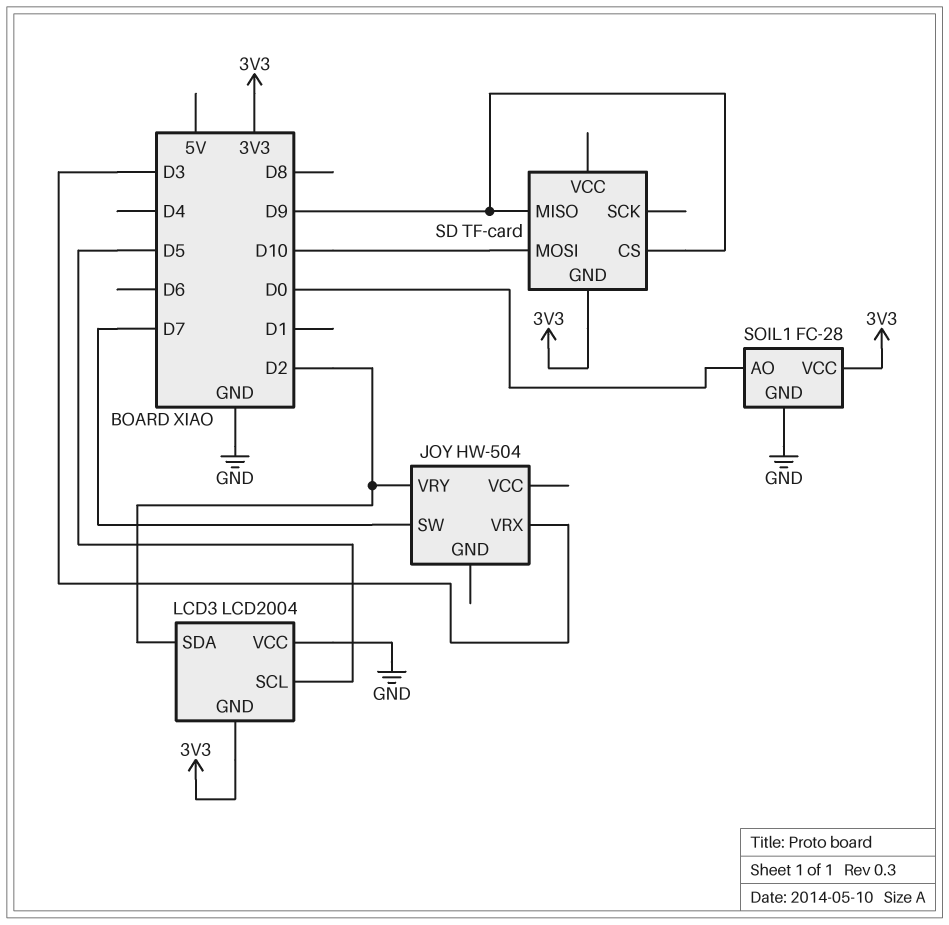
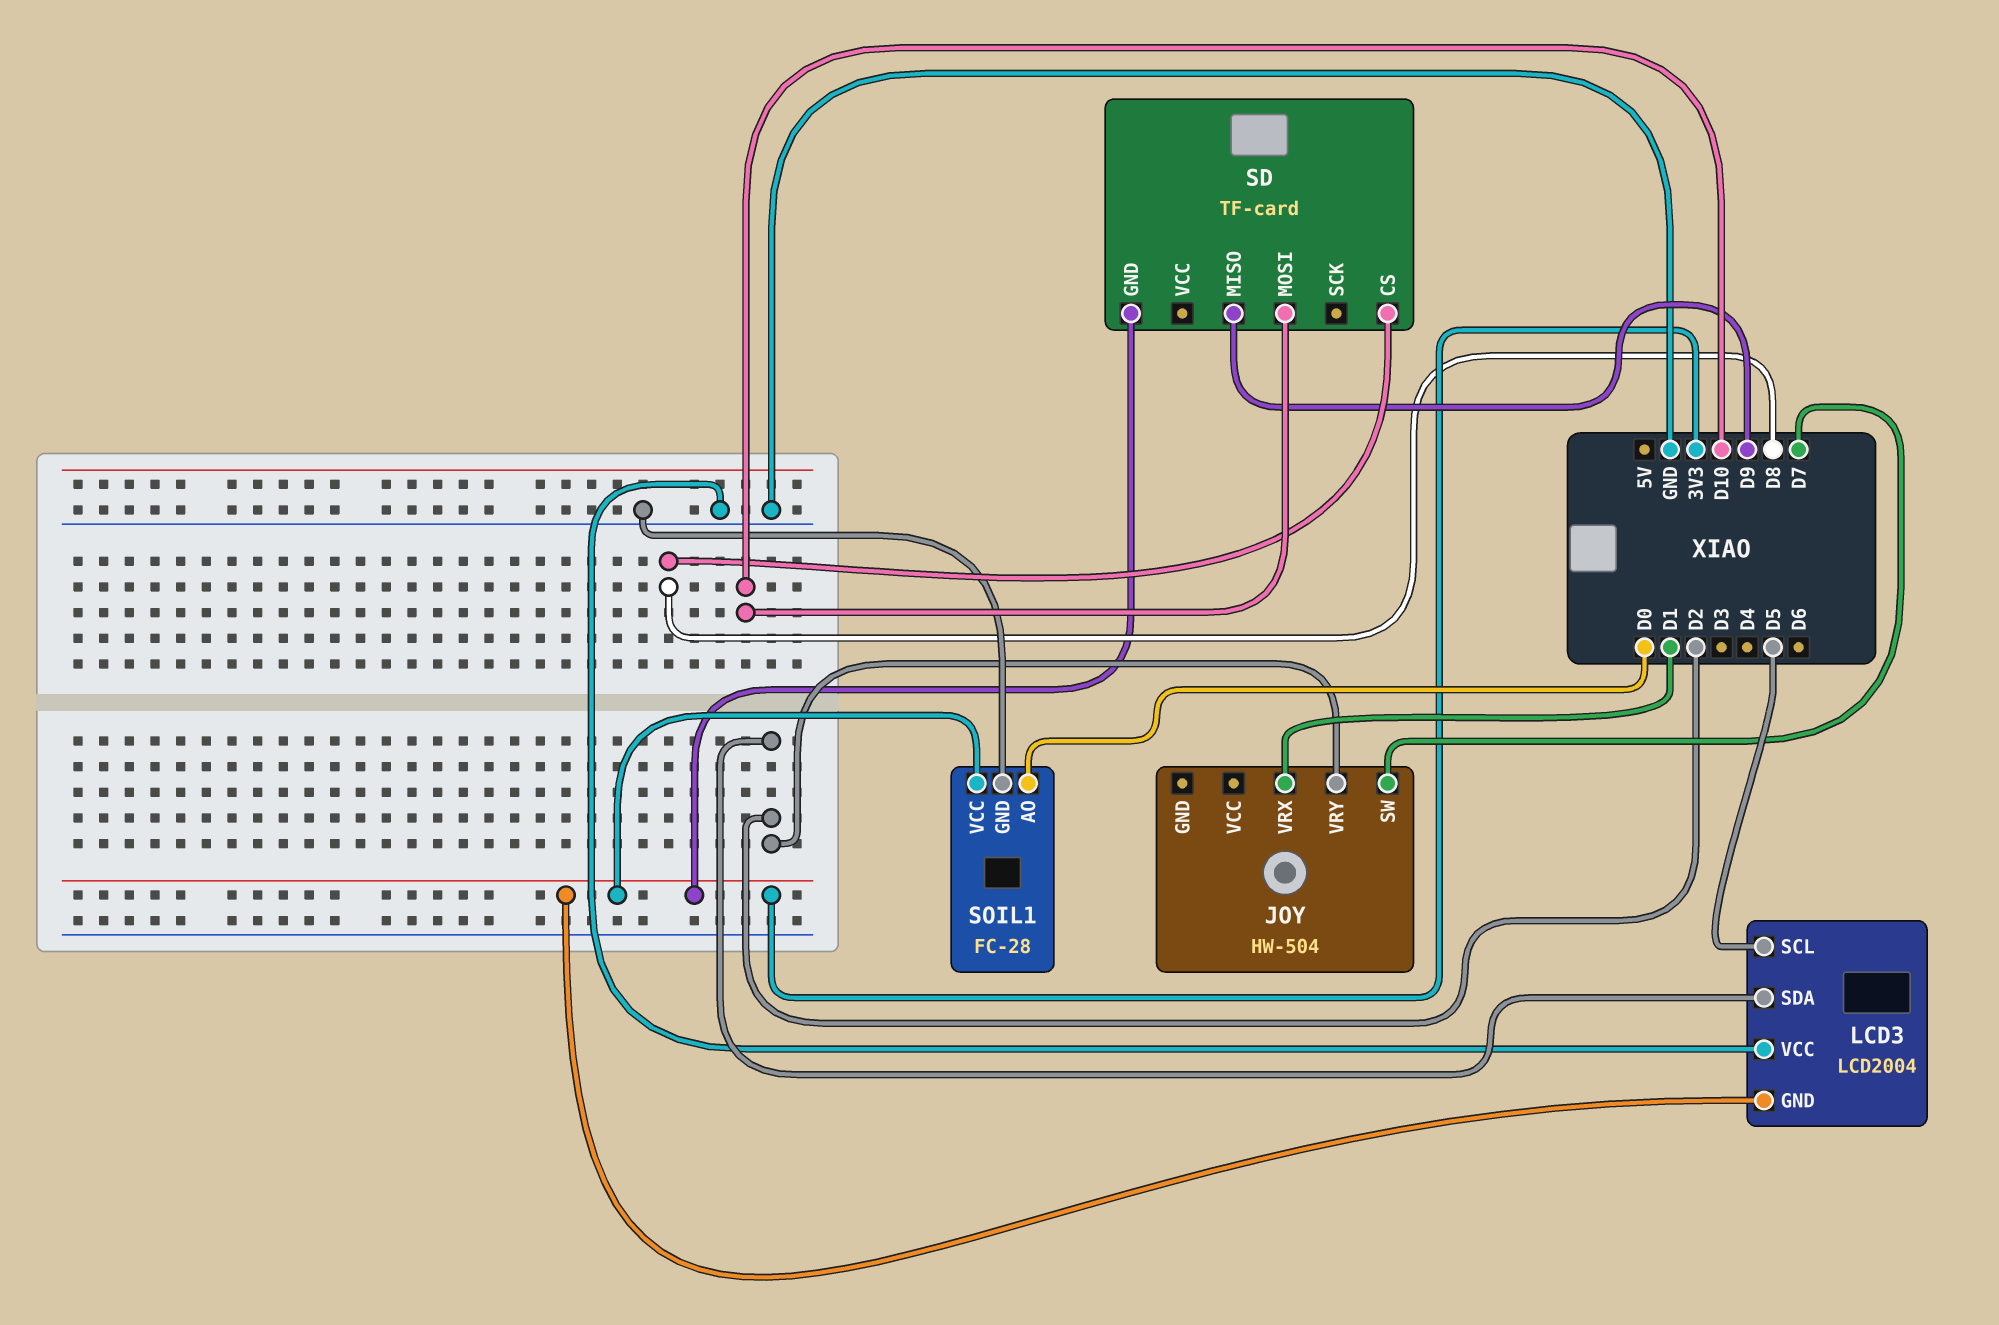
JOY pin VRX: D3 -> D1
SD pin CS: D9 -> D8

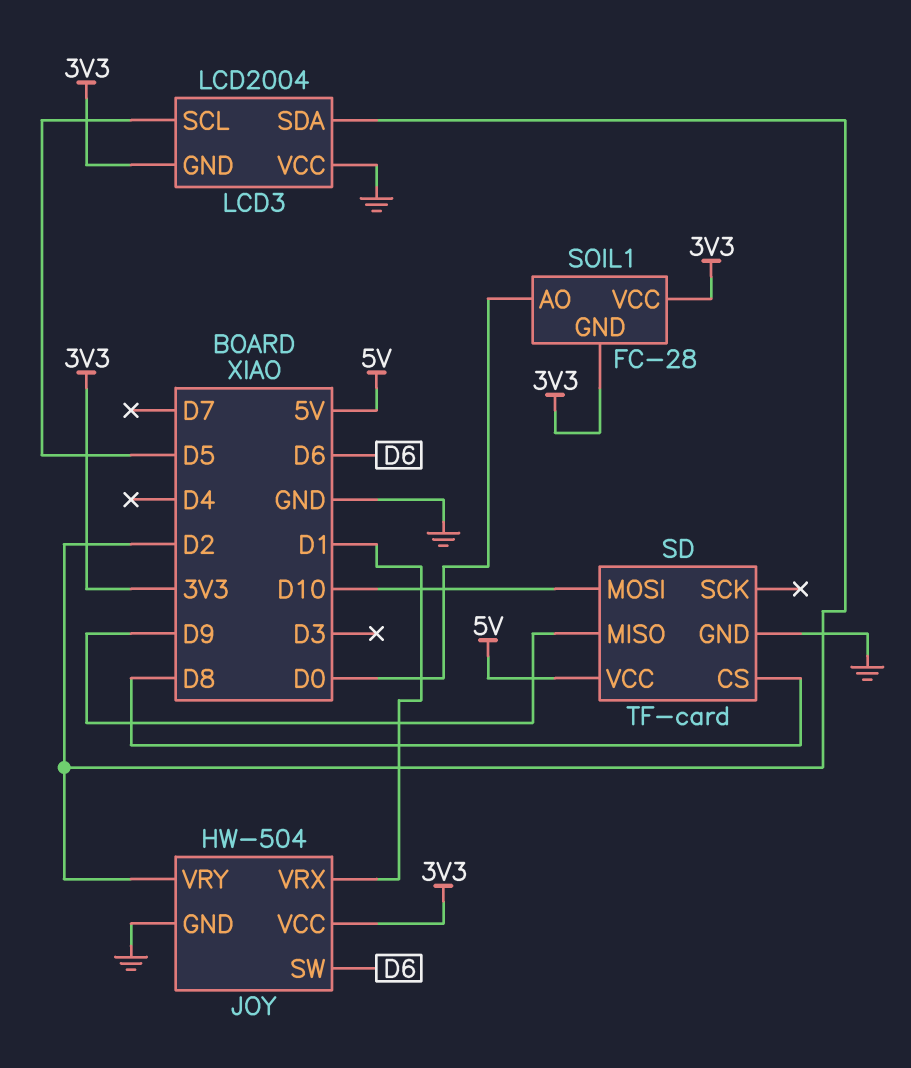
JOY pin GND: none -> GND
JOY pin SW: D7 -> D6
JOY pin VCC: none -> 3V3
SD pin GND: 3V3 -> GND
SD pin VCC: none -> 5V
SOIL1 pin GND: GND -> 3V3

